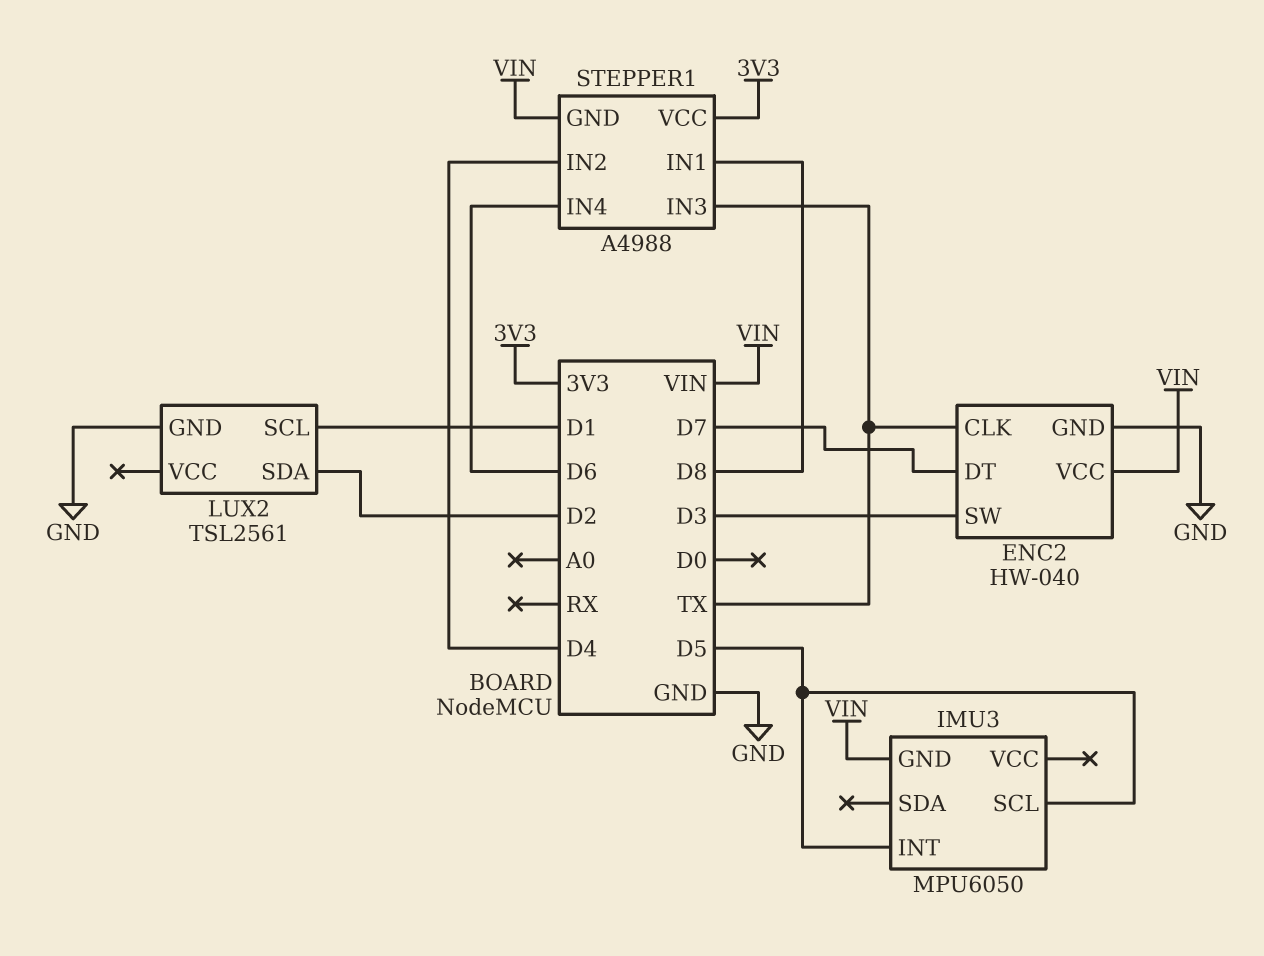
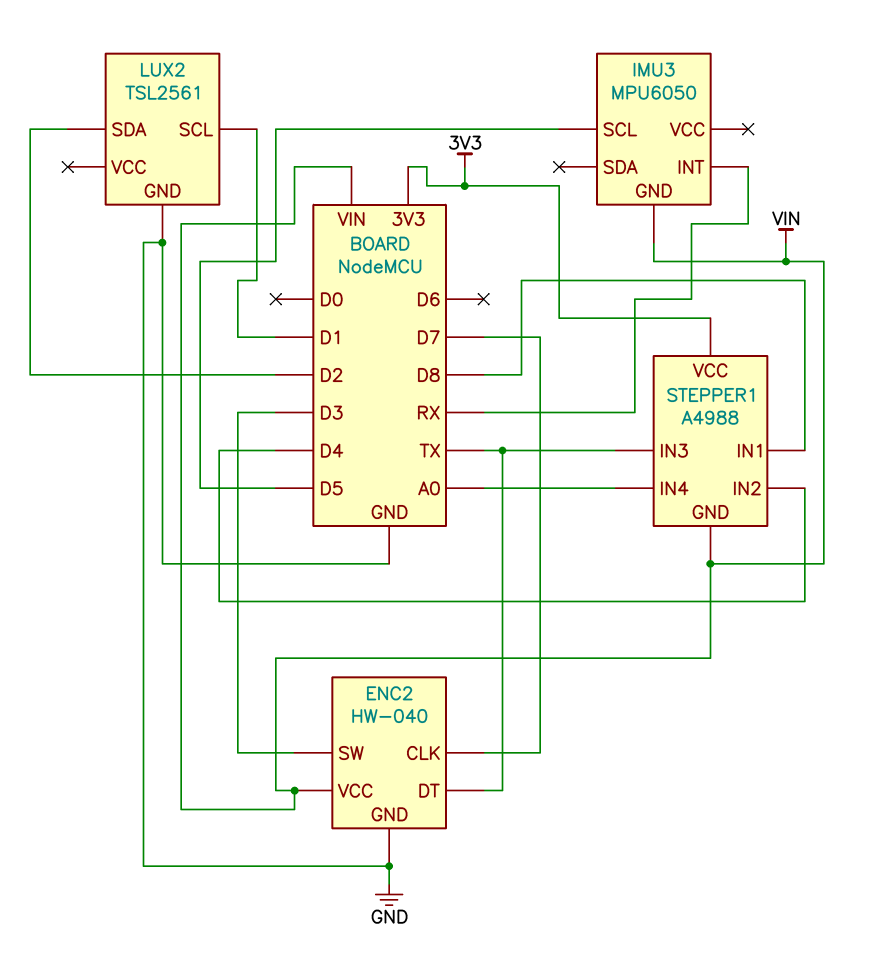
ENC2 pin CLK: TX -> D7
ENC2 pin DT: D7 -> TX
IMU3 pin INT: D5 -> RX
STEPPER1 pin IN4: D6 -> A0

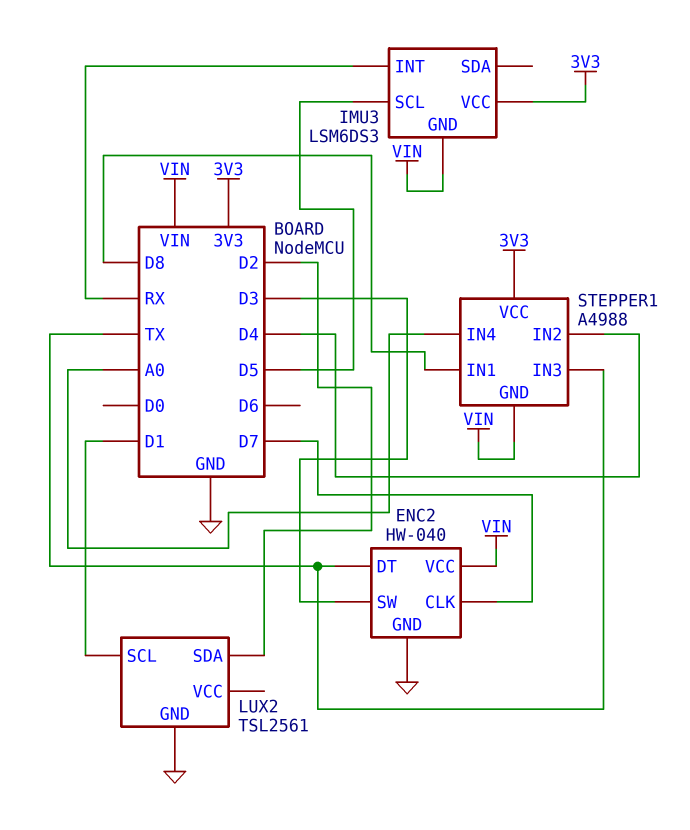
IMU3: MPU6050 -> LSM6DS3
IMU3 pin VCC: none -> 3V3

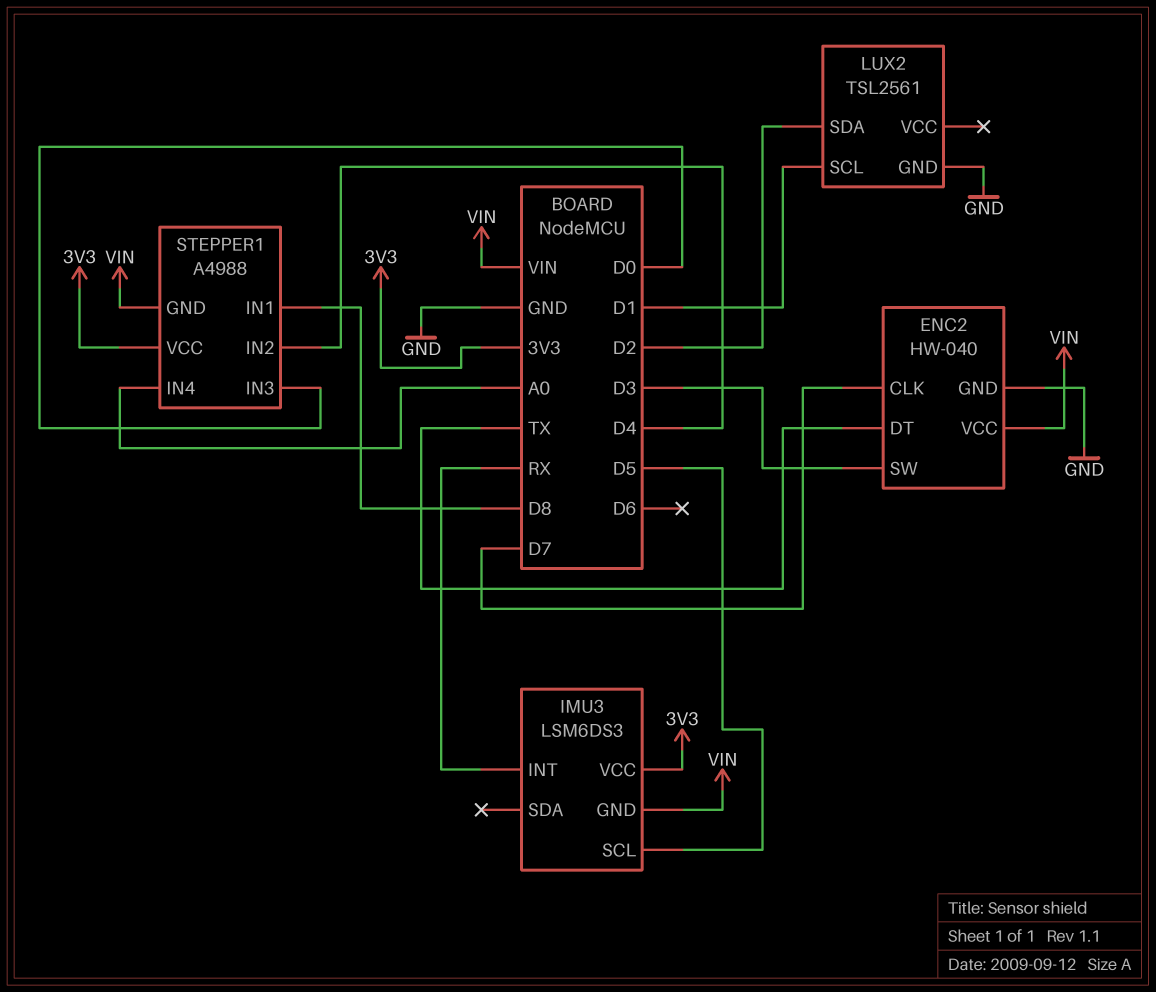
STEPPER1 pin IN3: TX -> D0

